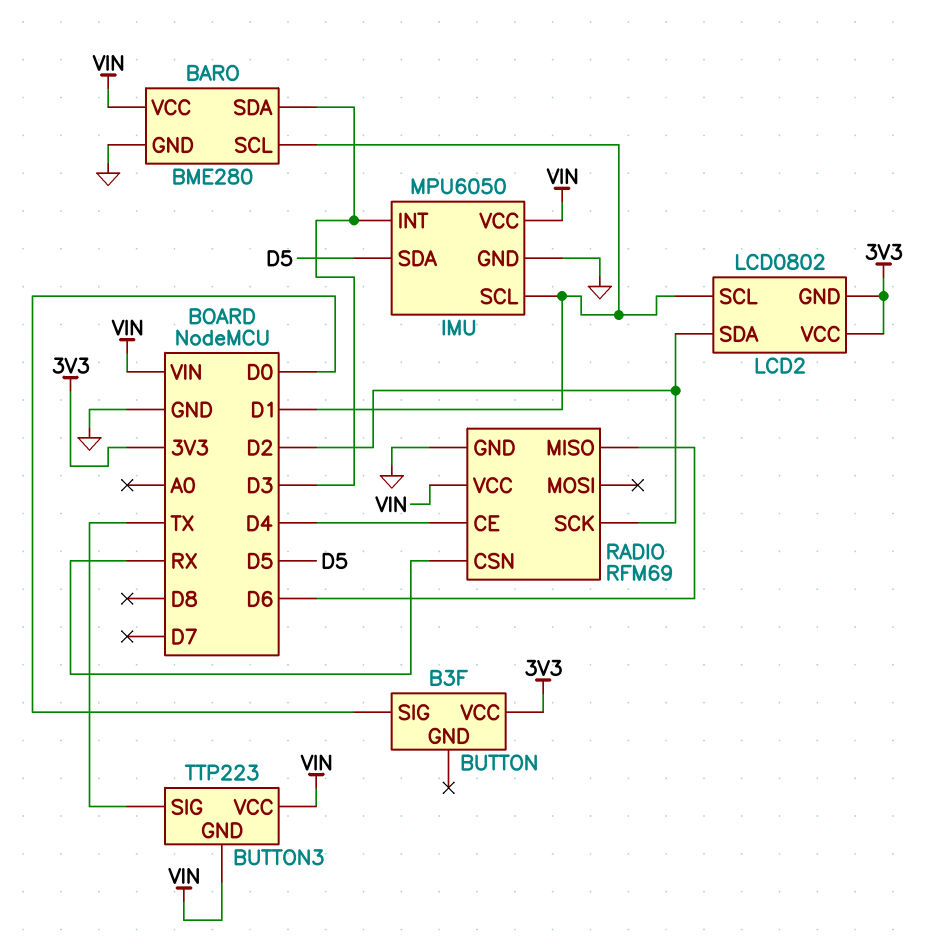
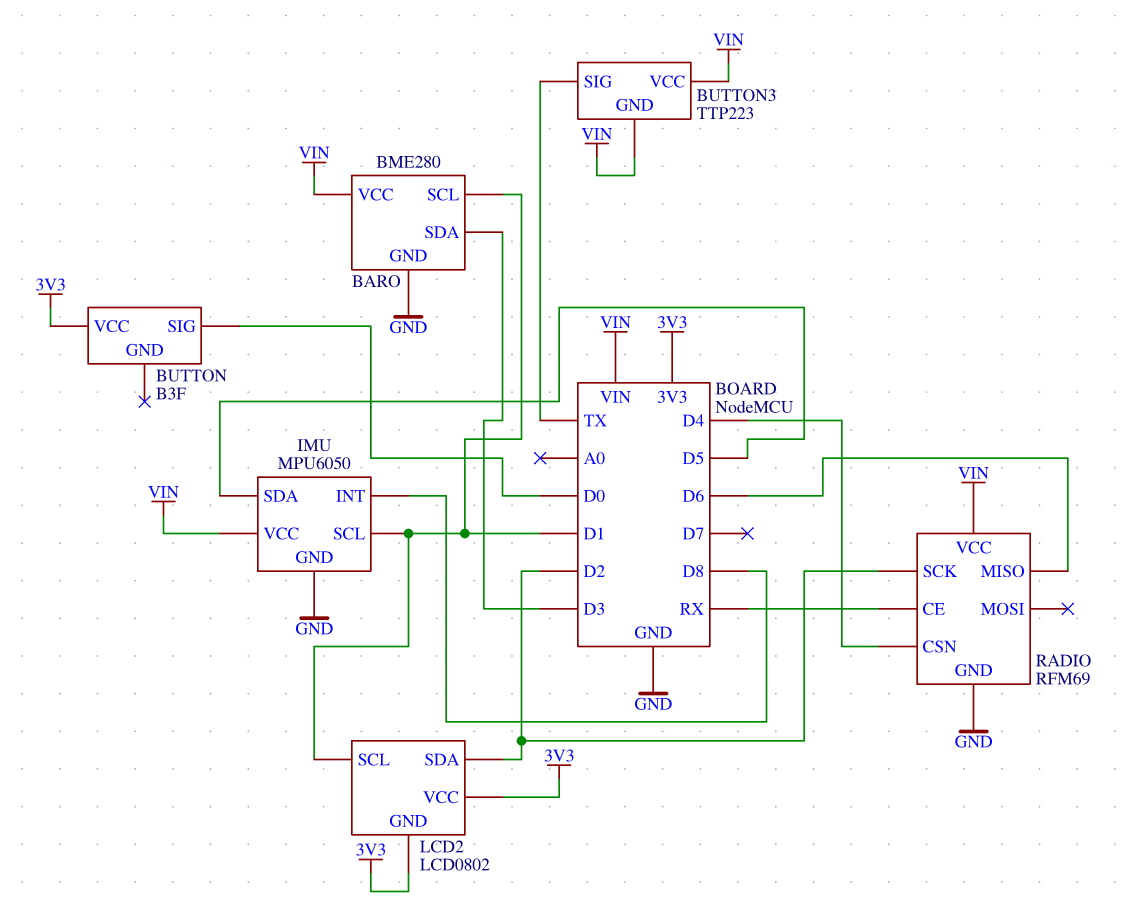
IMU pin INT: D3 -> D8
RADIO pin CE: D4 -> RX
RADIO pin CSN: RX -> D4

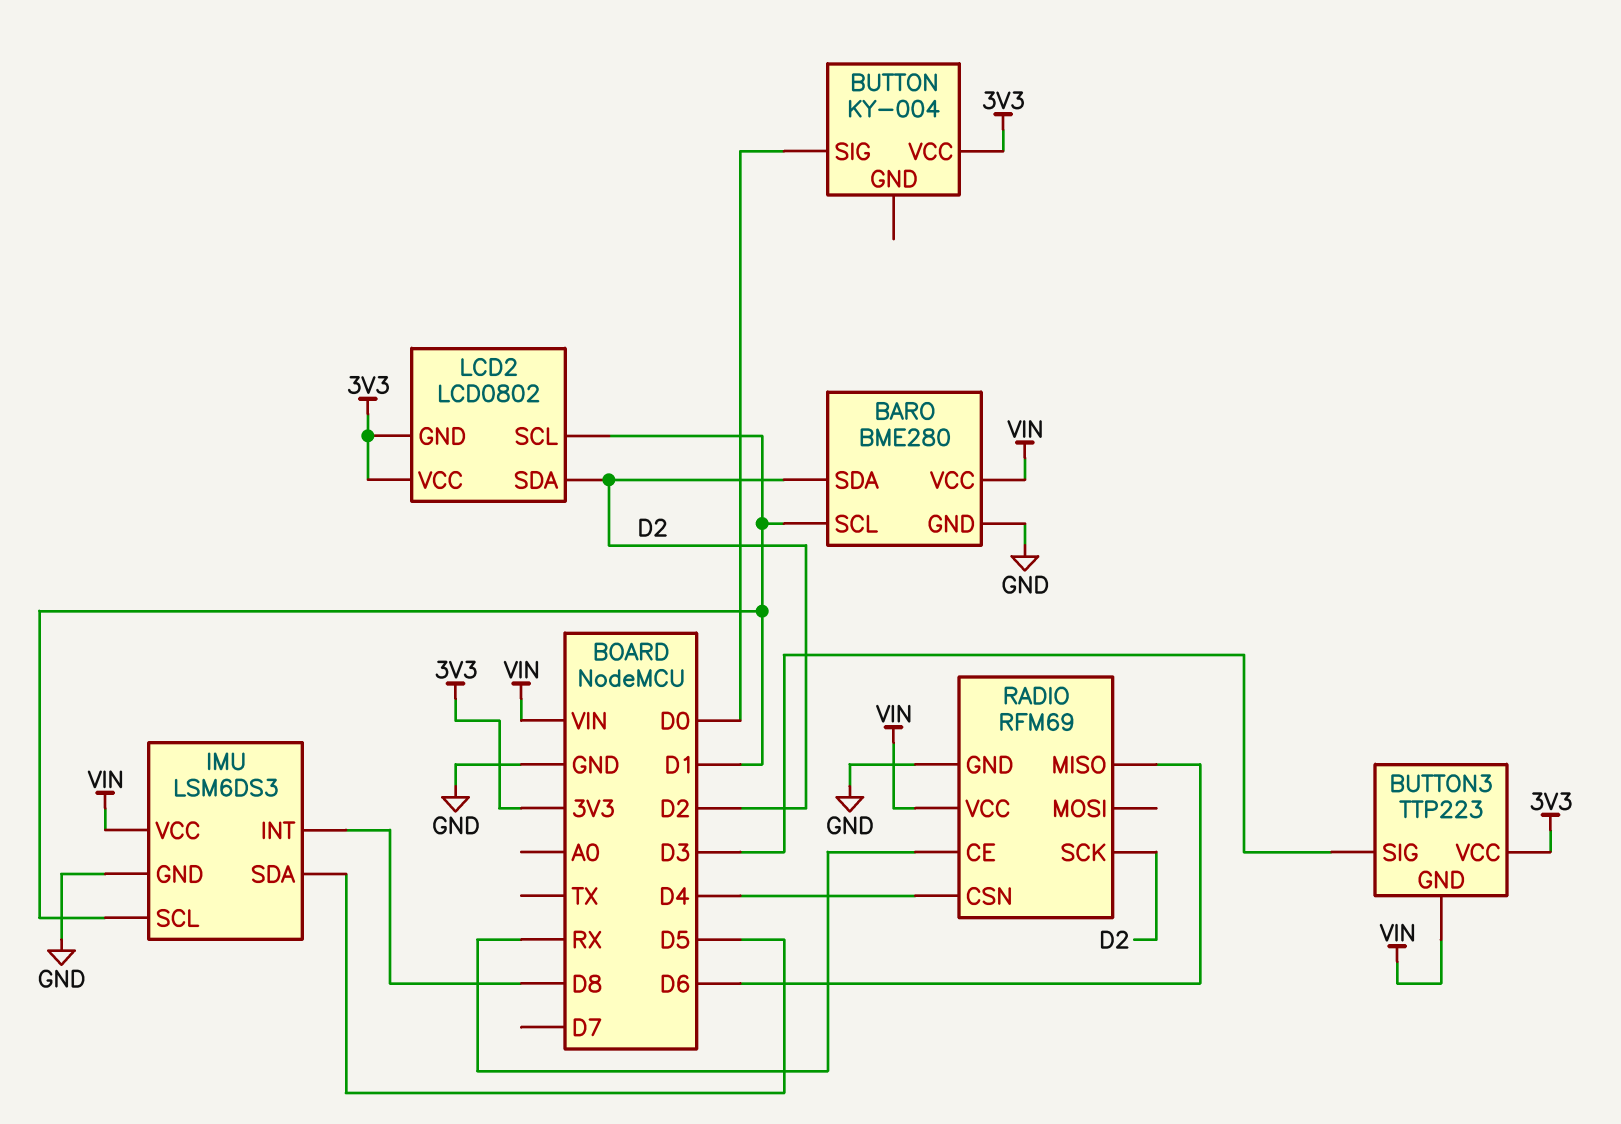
BARO pin SDA: D3 -> D2
BUTTON: B3F -> KY-004
BUTTON3 pin SIG: TX -> D3
BUTTON3 pin VCC: VIN -> 3V3
IMU: MPU6050 -> LSM6DS3

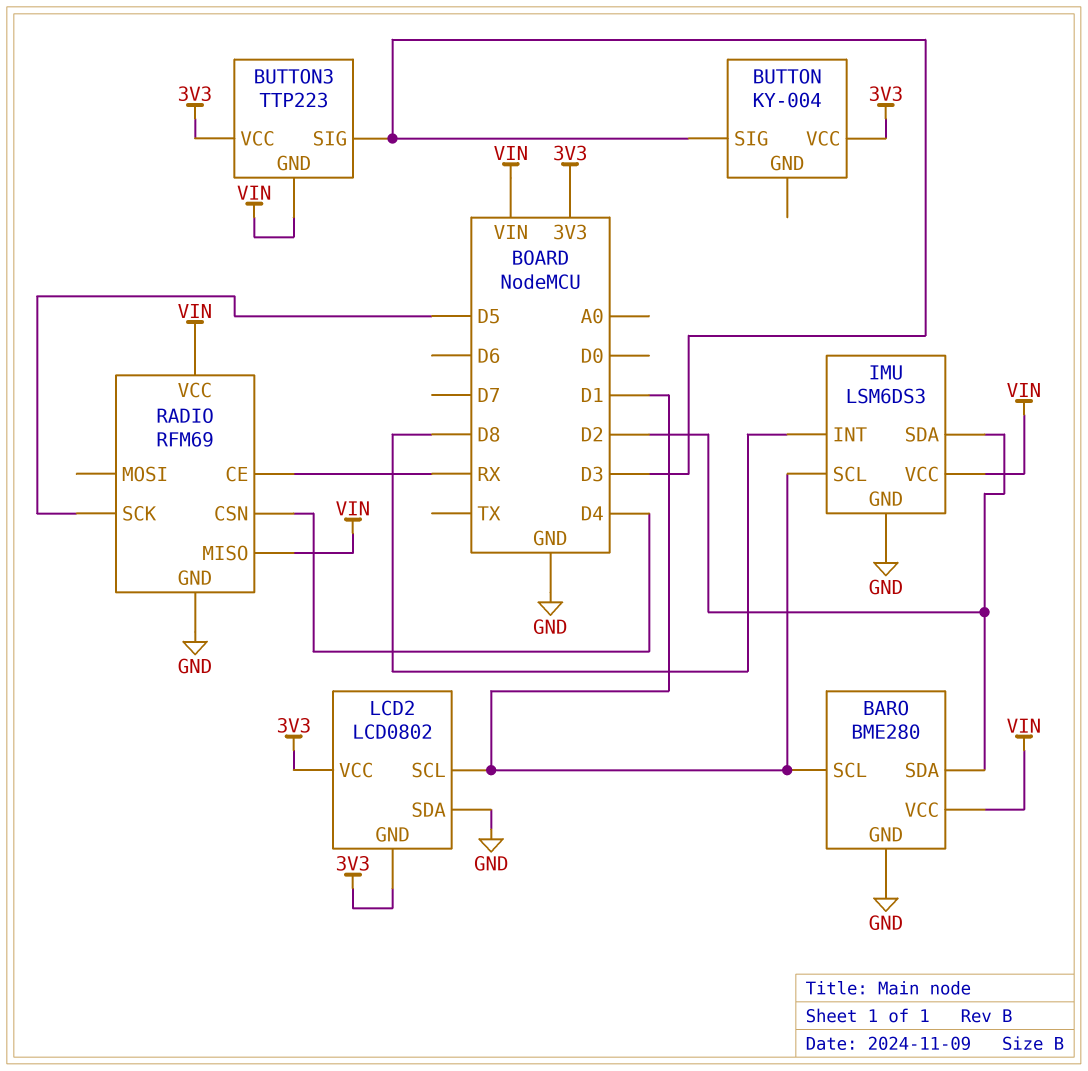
BUTTON pin SIG: D0 -> D3
IMU pin SDA: D5 -> D2
LCD2 pin SDA: D2 -> GND
RADIO pin MISO: D6 -> VIN
RADIO pin SCK: D2 -> D5

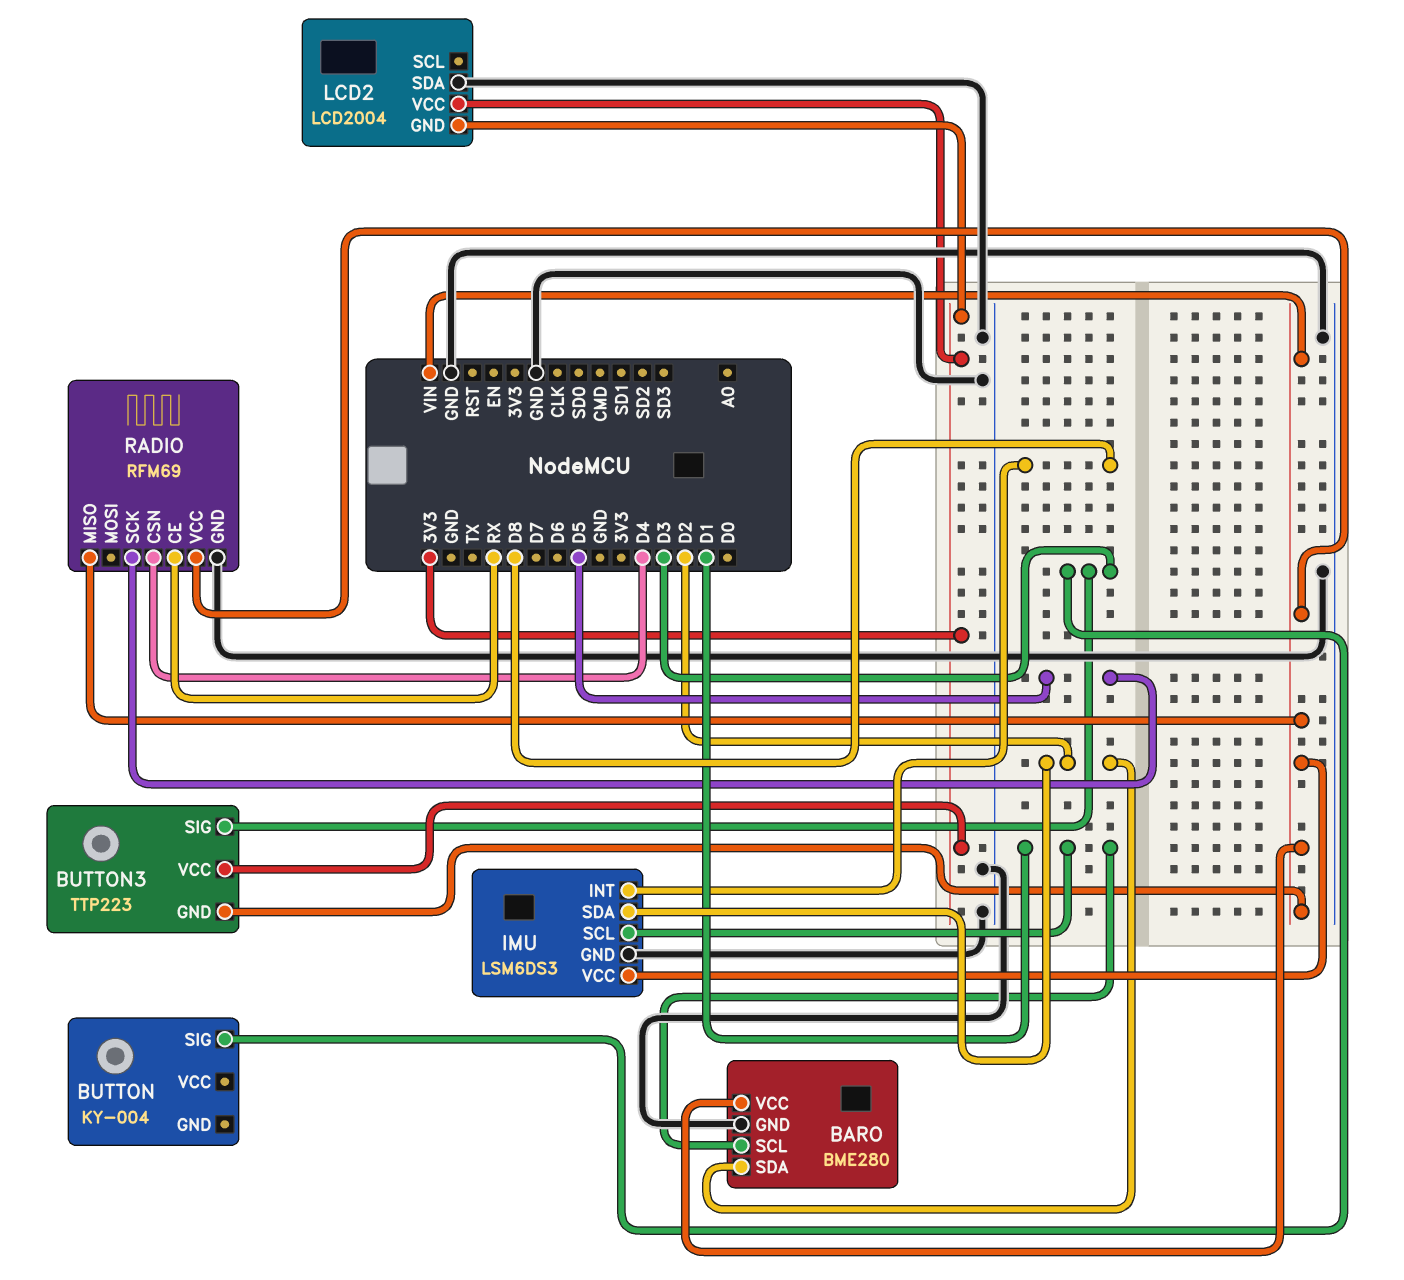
BUTTON pin VCC: 3V3 -> none
LCD2: LCD0802 -> LCD2004
LCD2 pin SCL: D1 -> none

